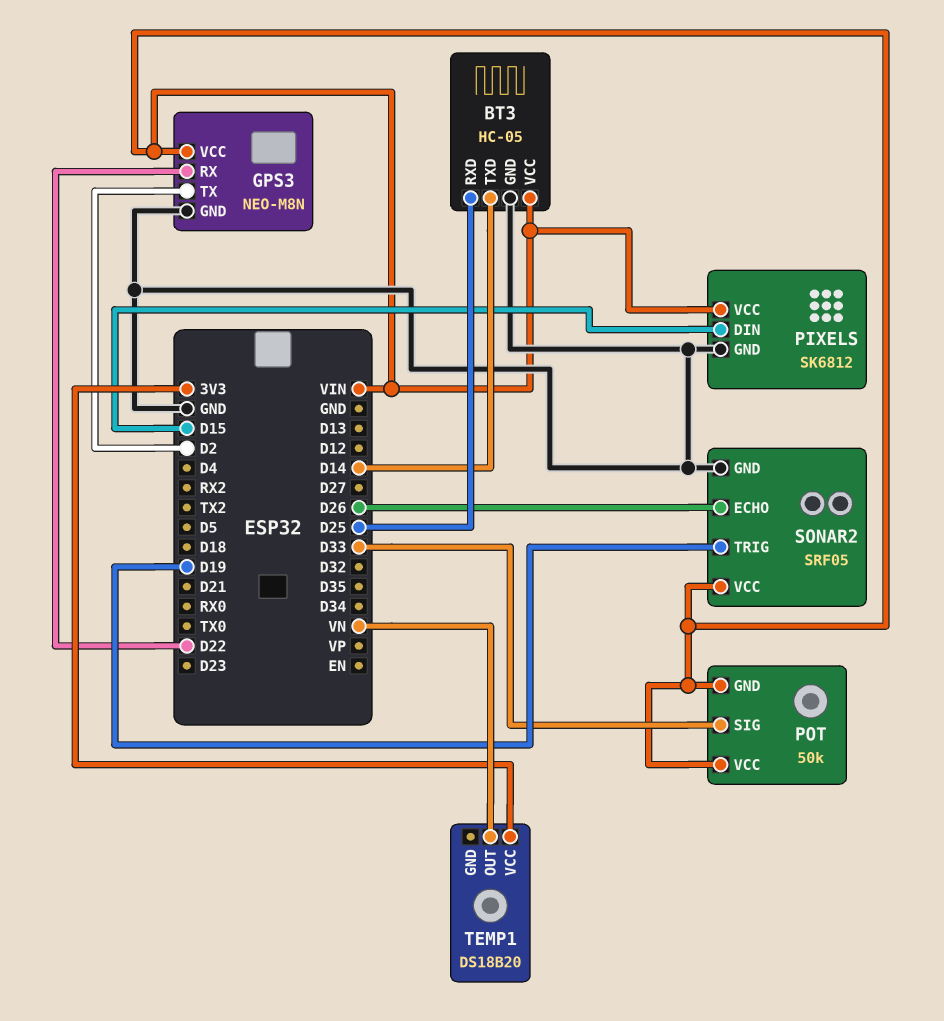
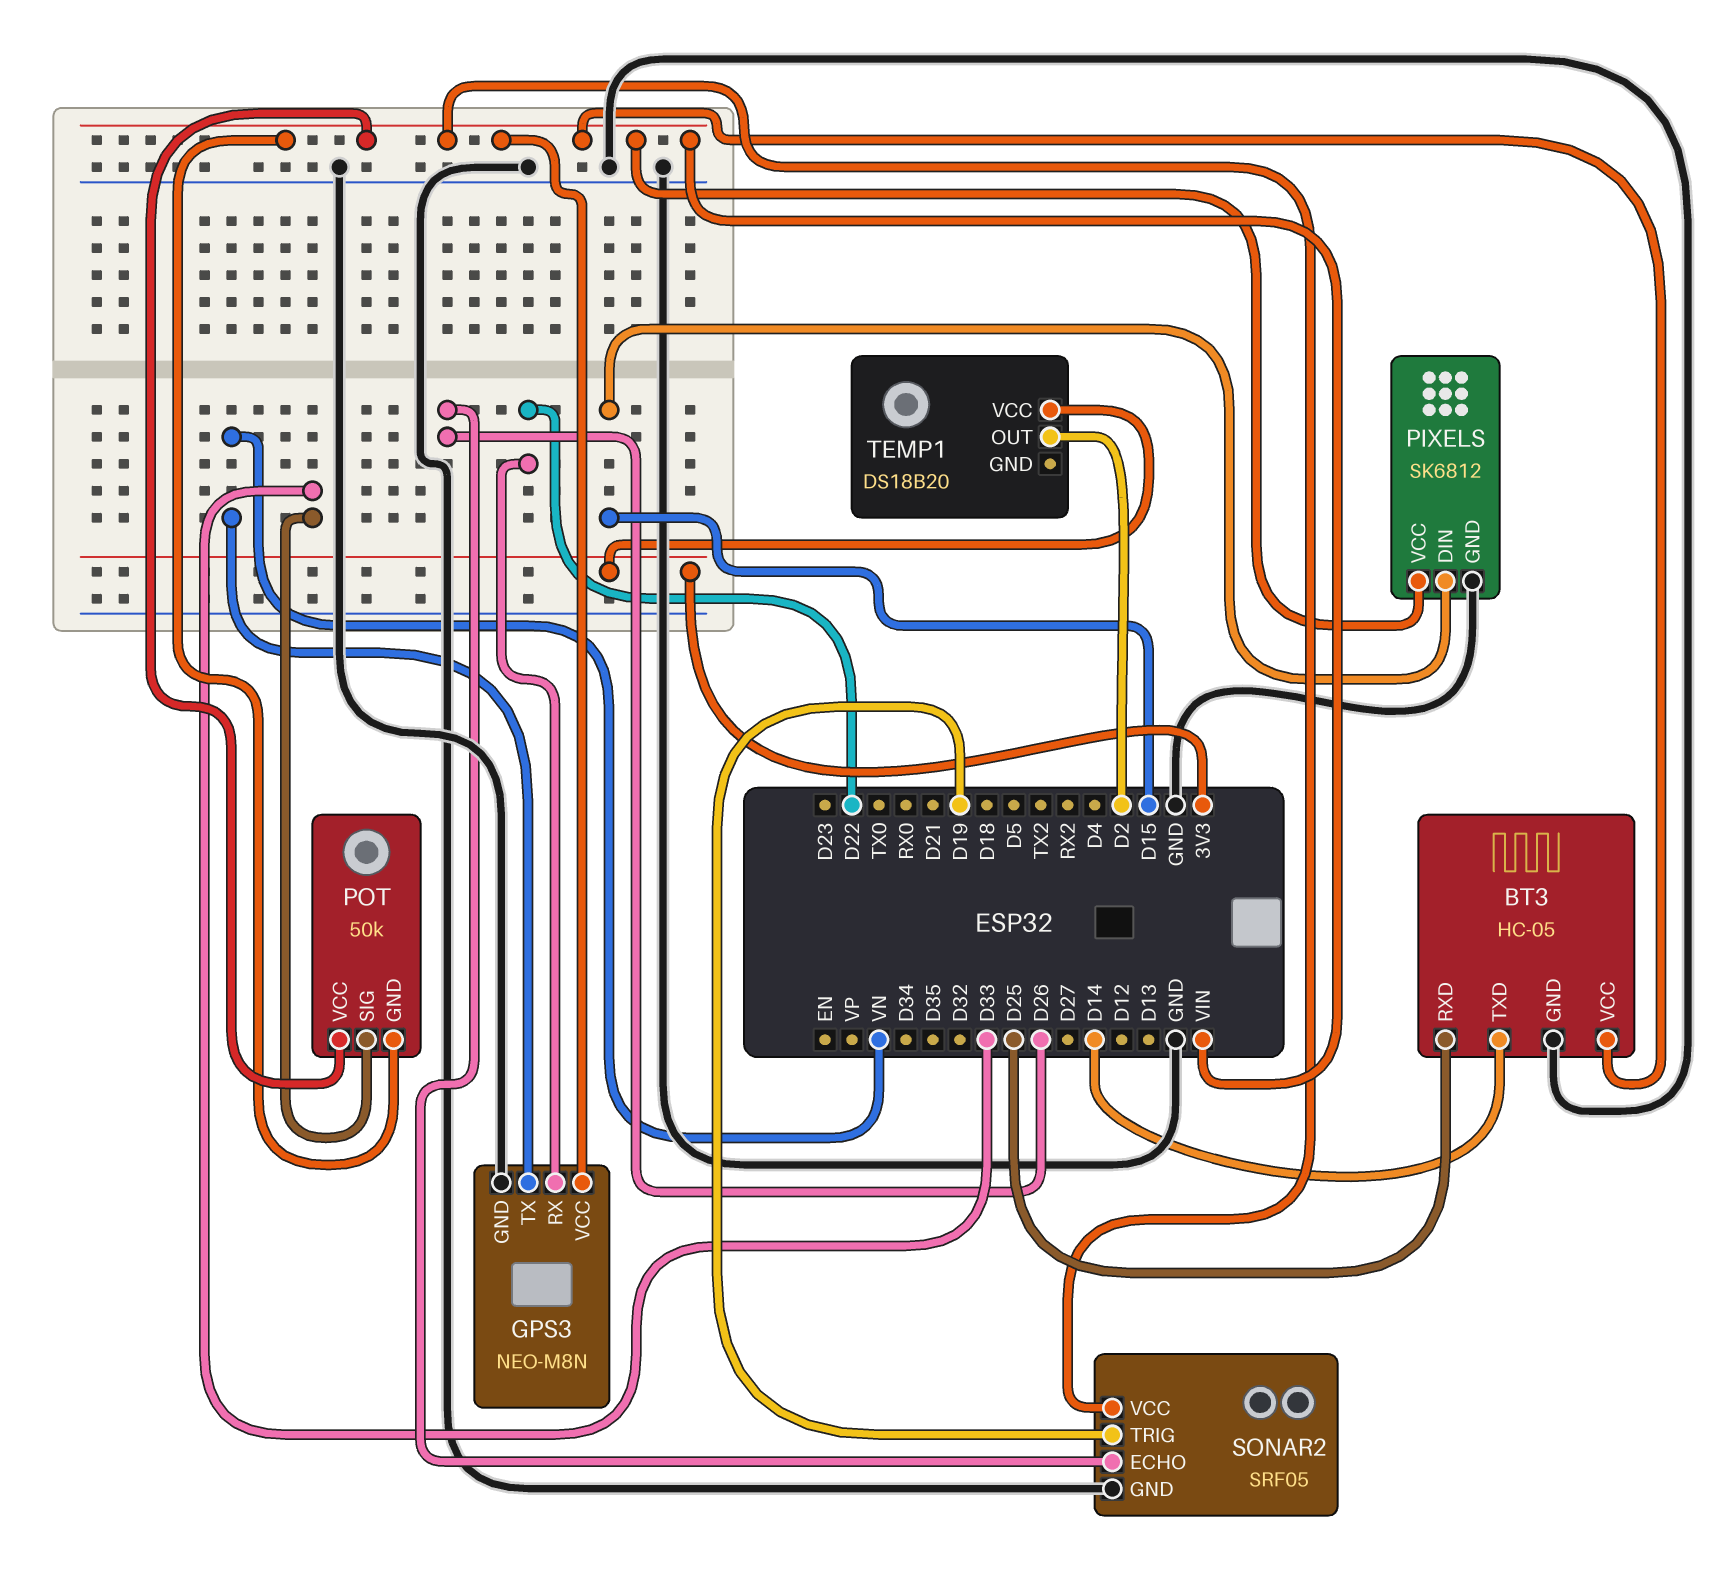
GPS3 pin TX: D2 -> VN
TEMP1 pin OUT: VN -> D2

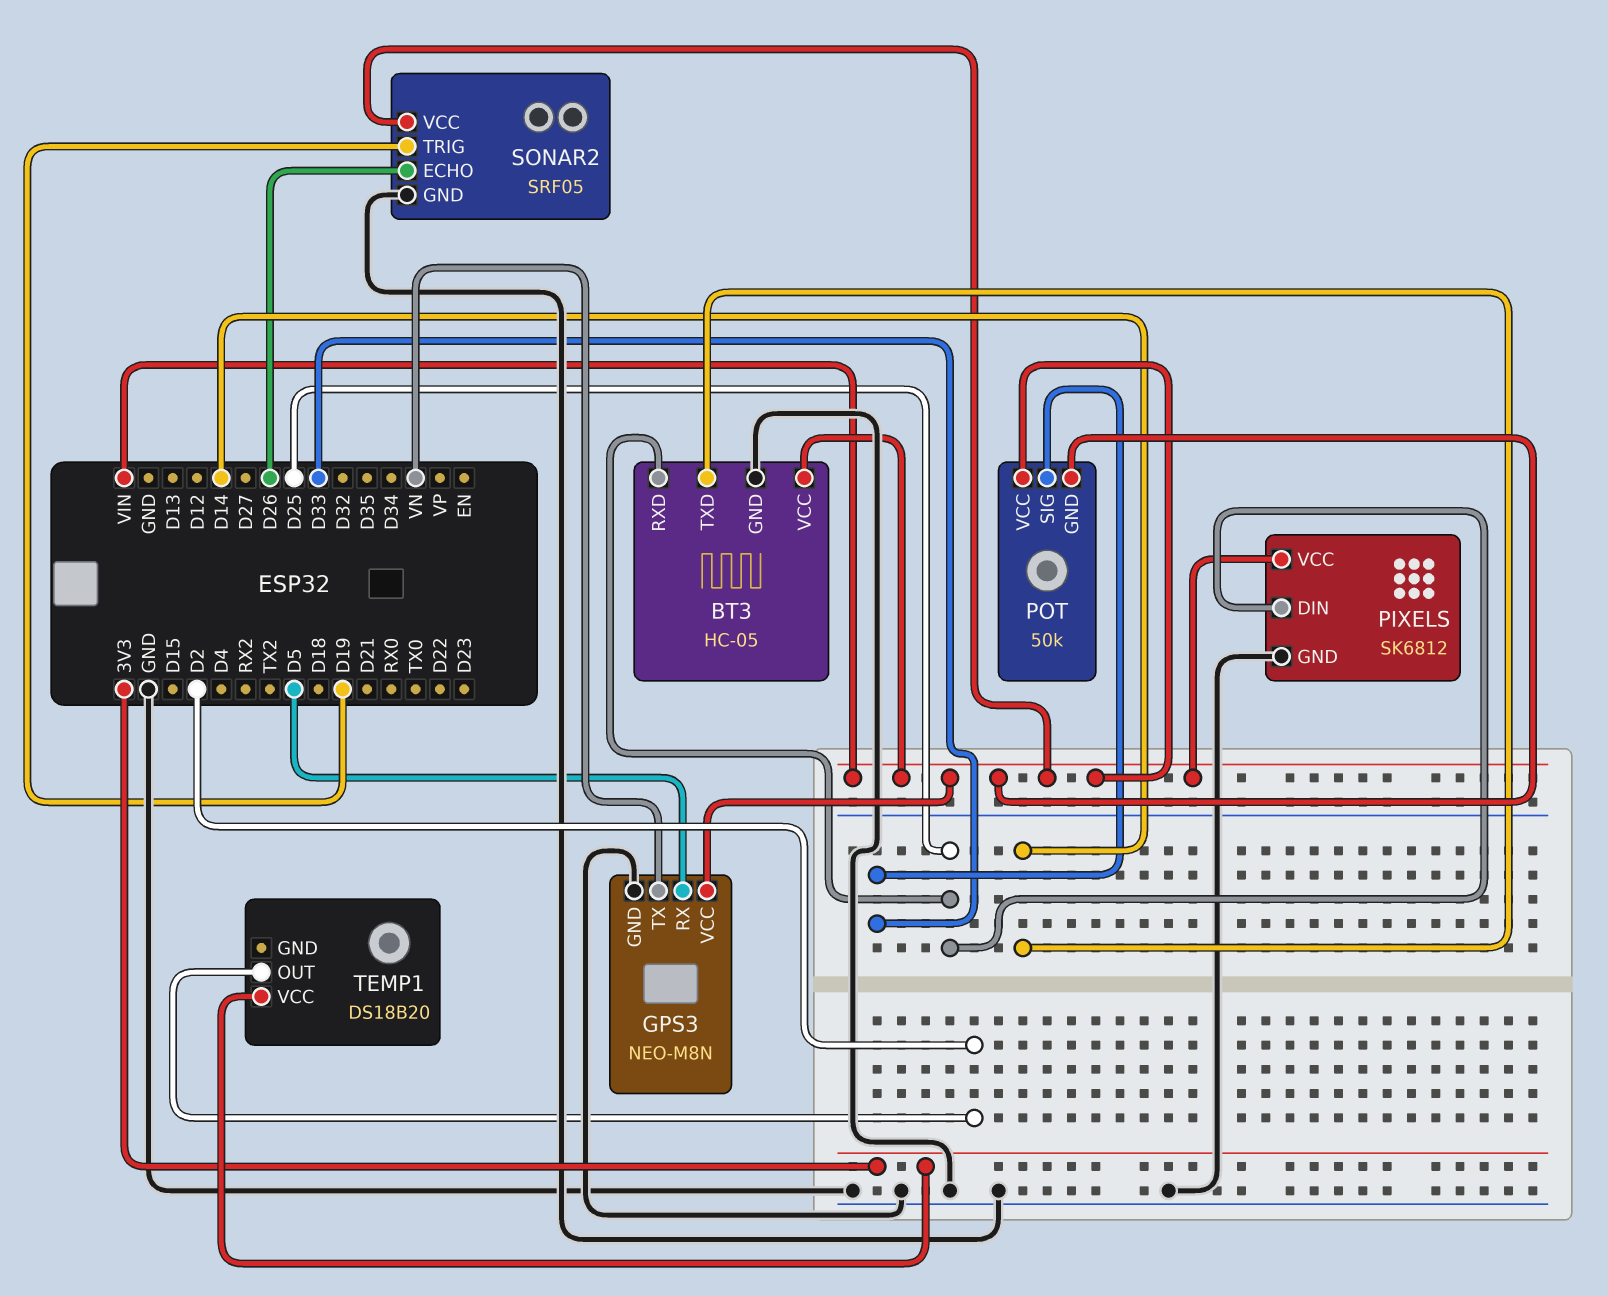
GPS3 pin RX: D22 -> D5
PIXELS pin DIN: D15 -> D25

